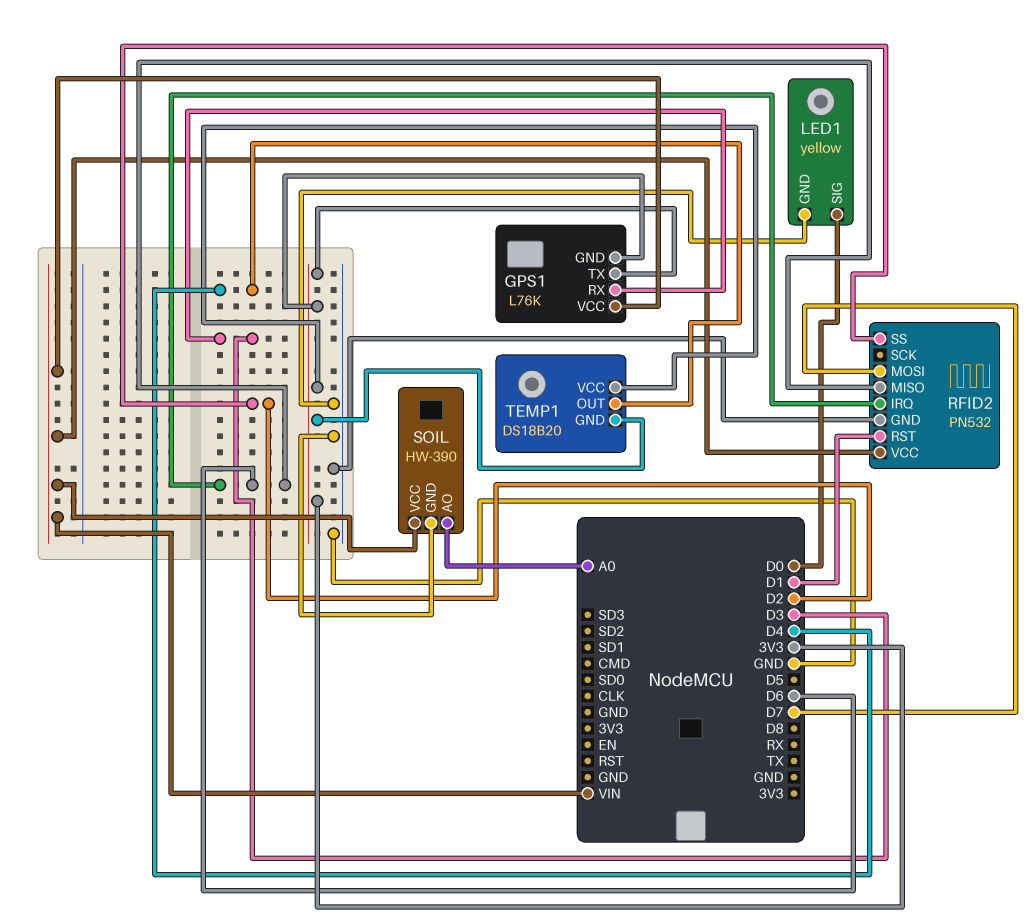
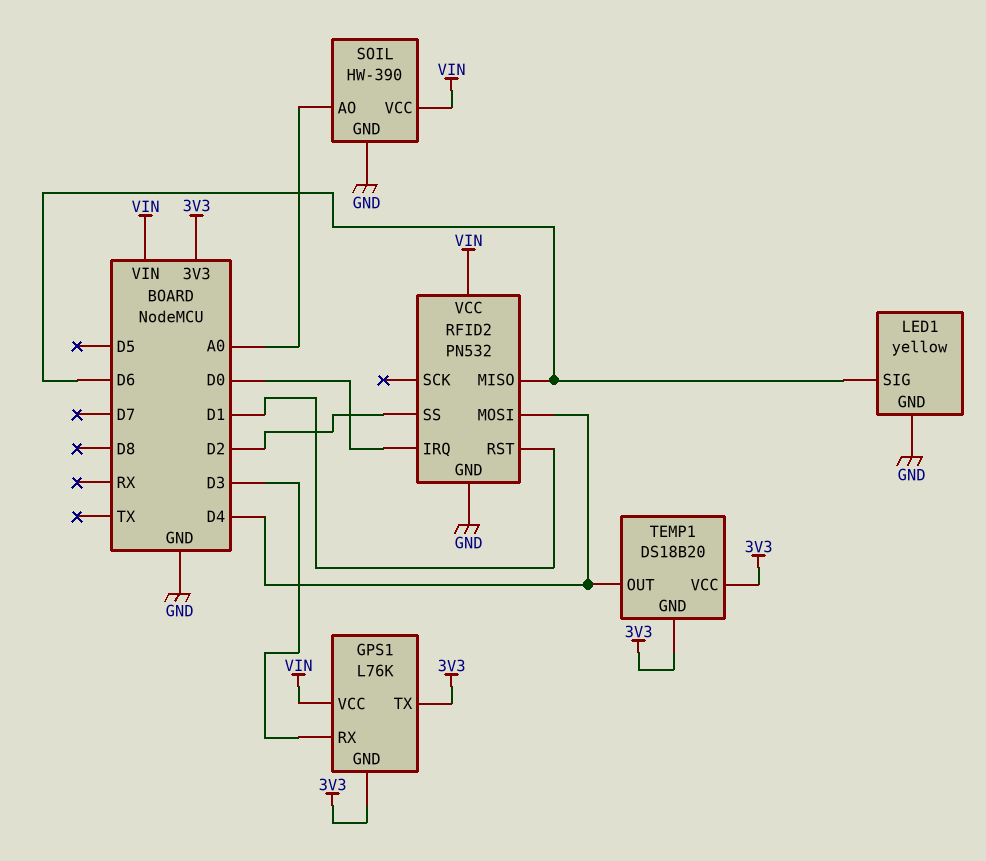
LED1 pin SIG: D0 -> D6
RFID2 pin IRQ: D6 -> D0
RFID2 pin MOSI: D7 -> D4

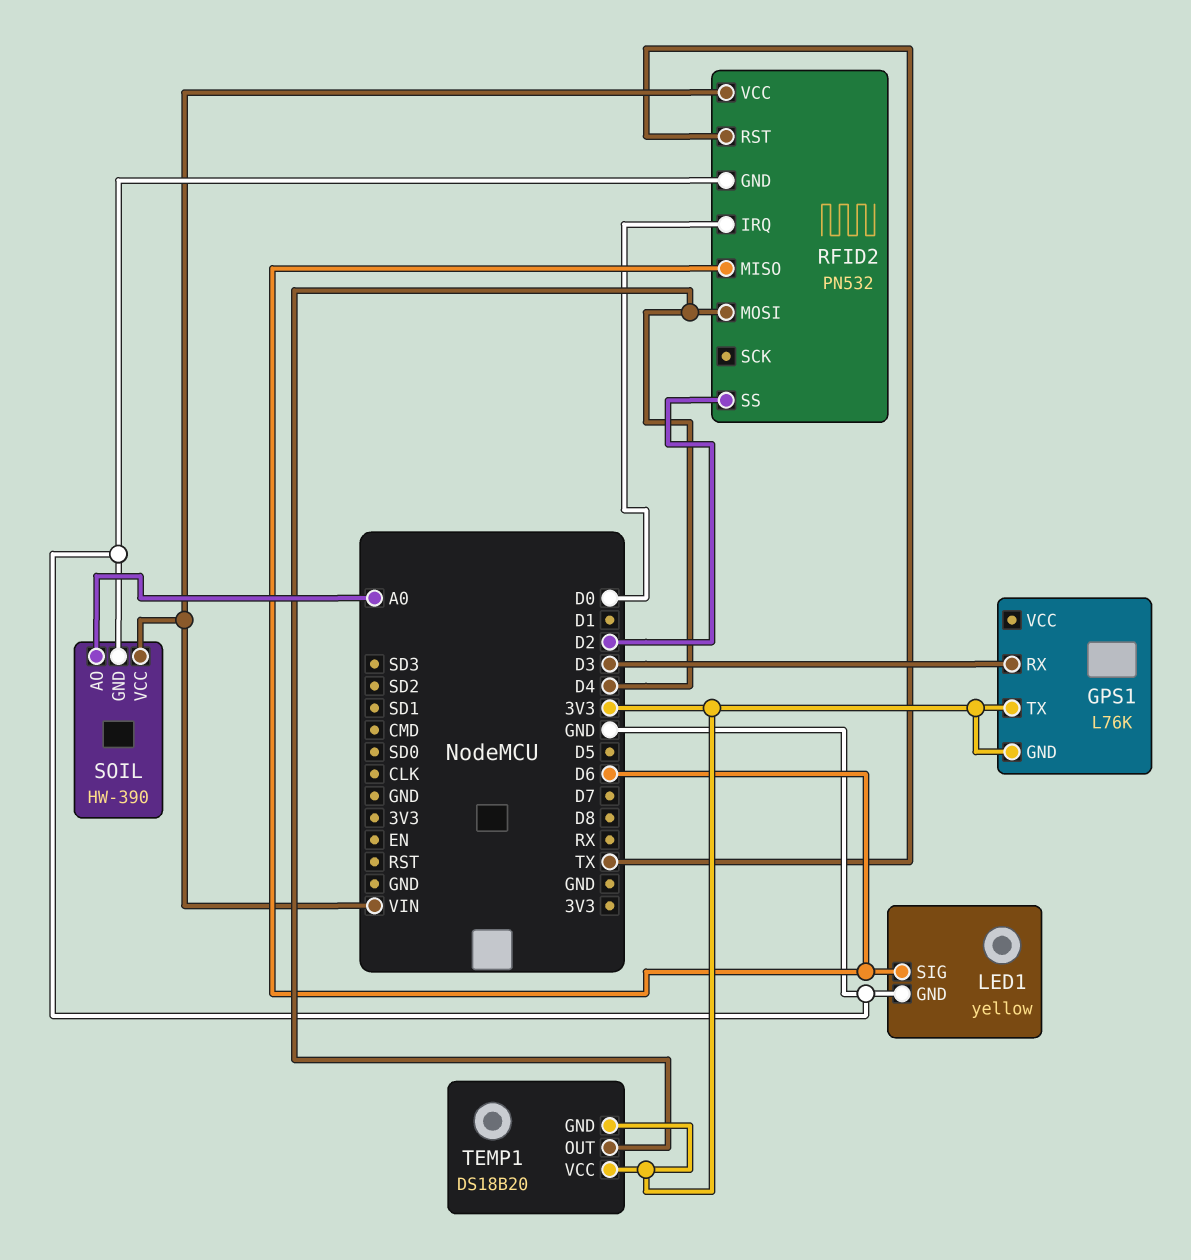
GPS1 pin VCC: VIN -> none
RFID2 pin RST: D1 -> TX

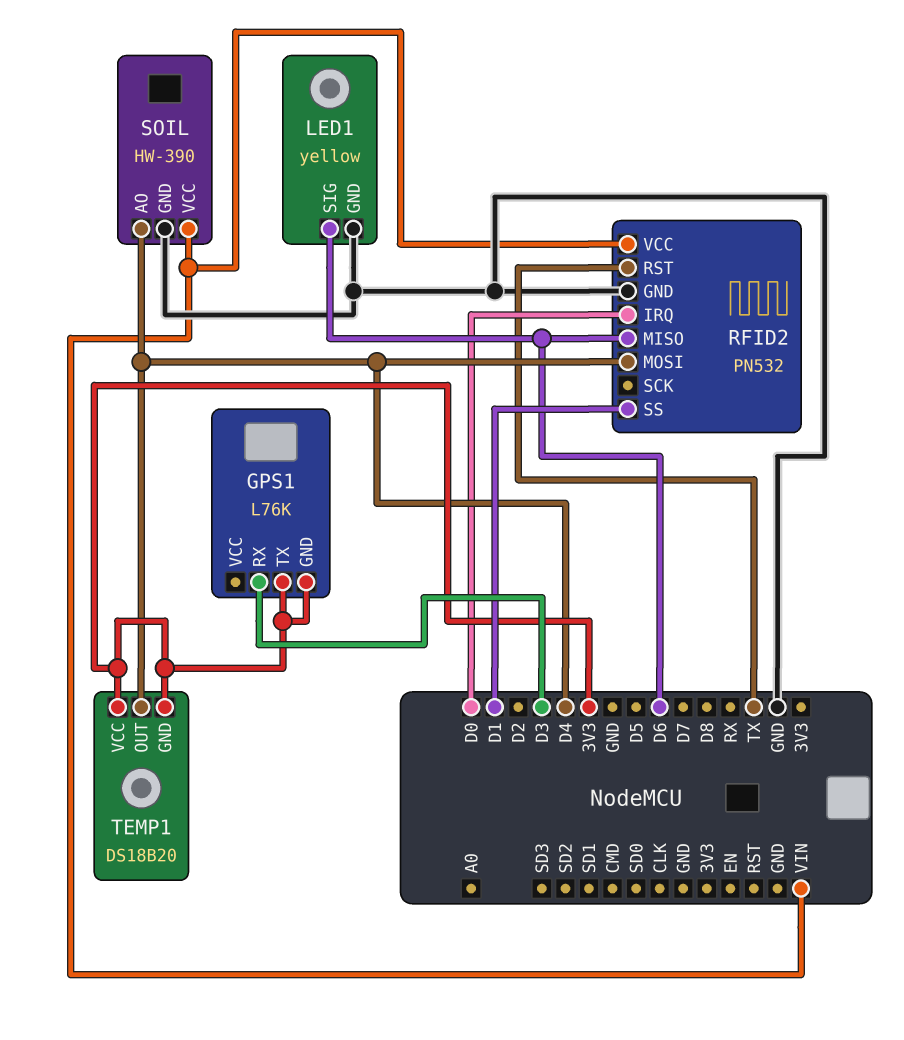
RFID2 pin SS: D2 -> D1
SOIL pin AO: A0 -> D4

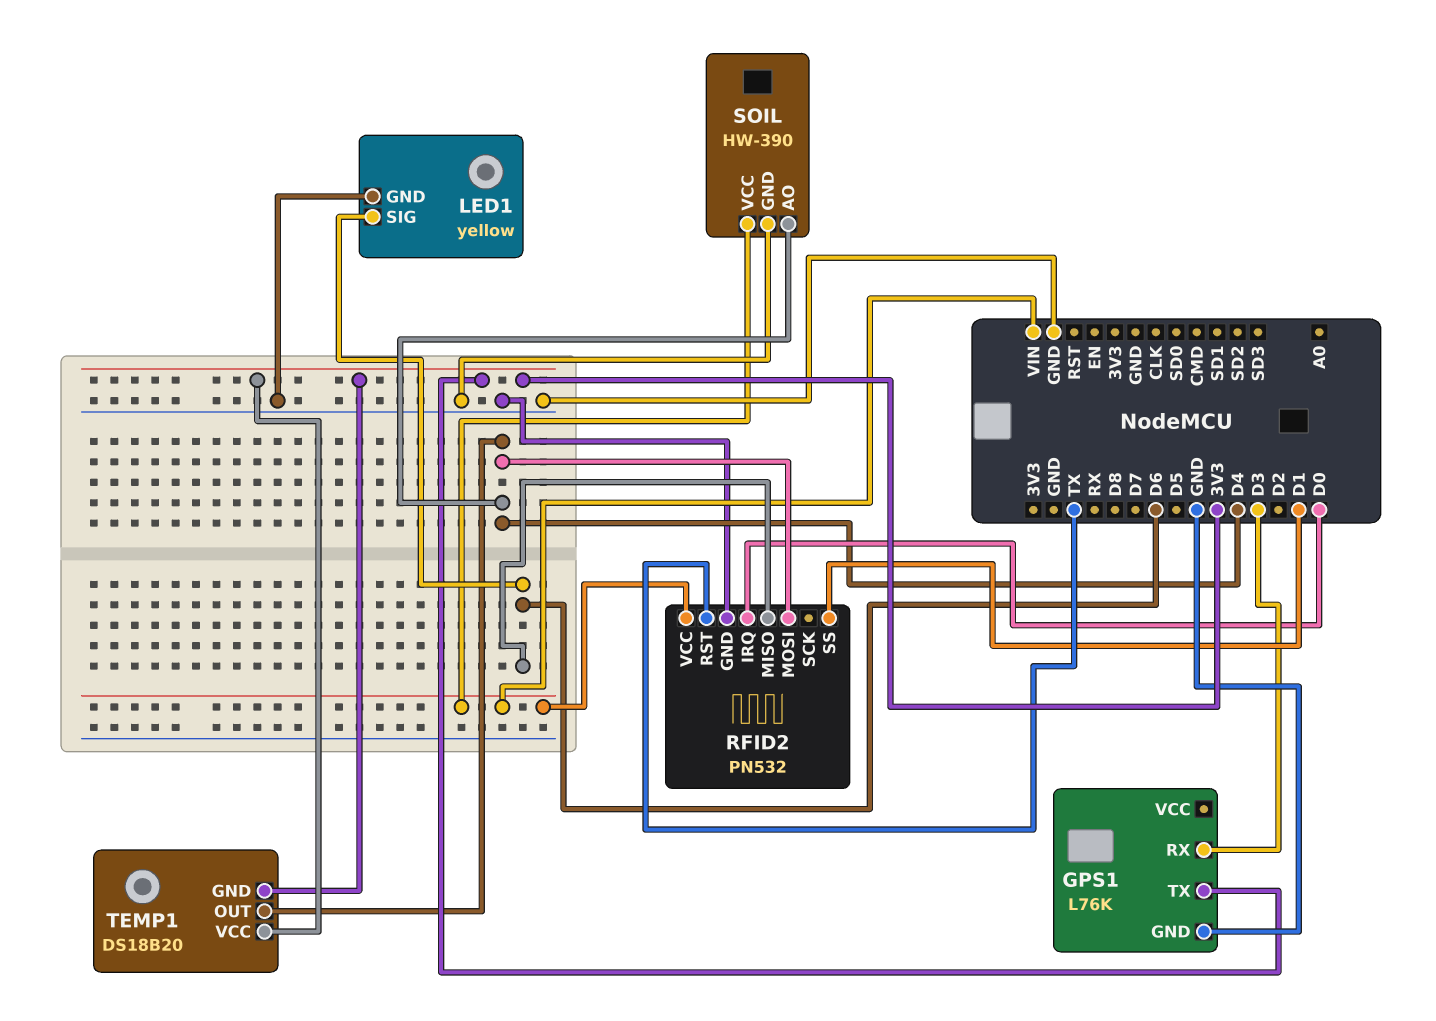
GPS1 pin GND: 3V3 -> GND

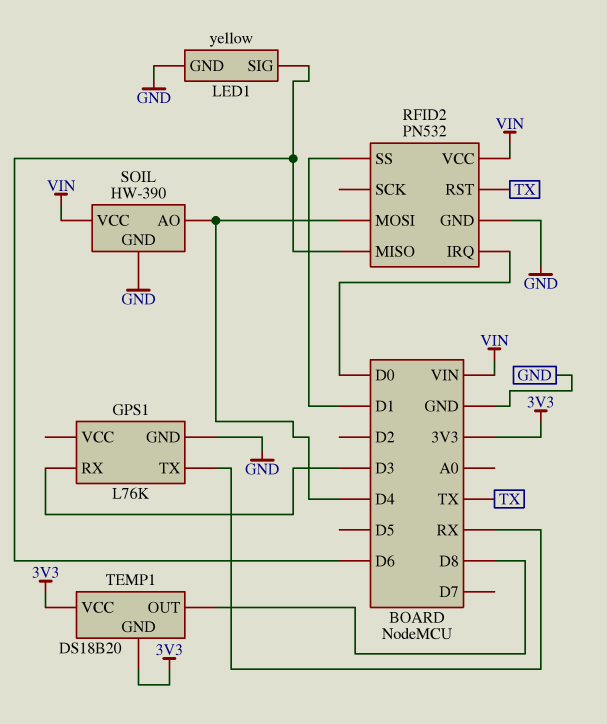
GPS1 pin TX: 3V3 -> RX
TEMP1 pin OUT: D4 -> D8

